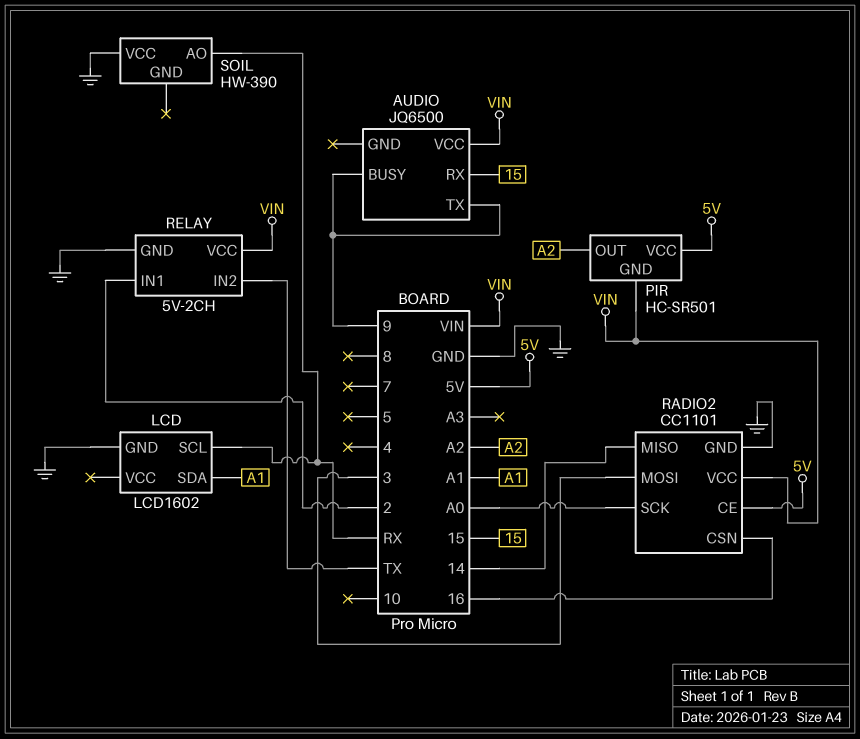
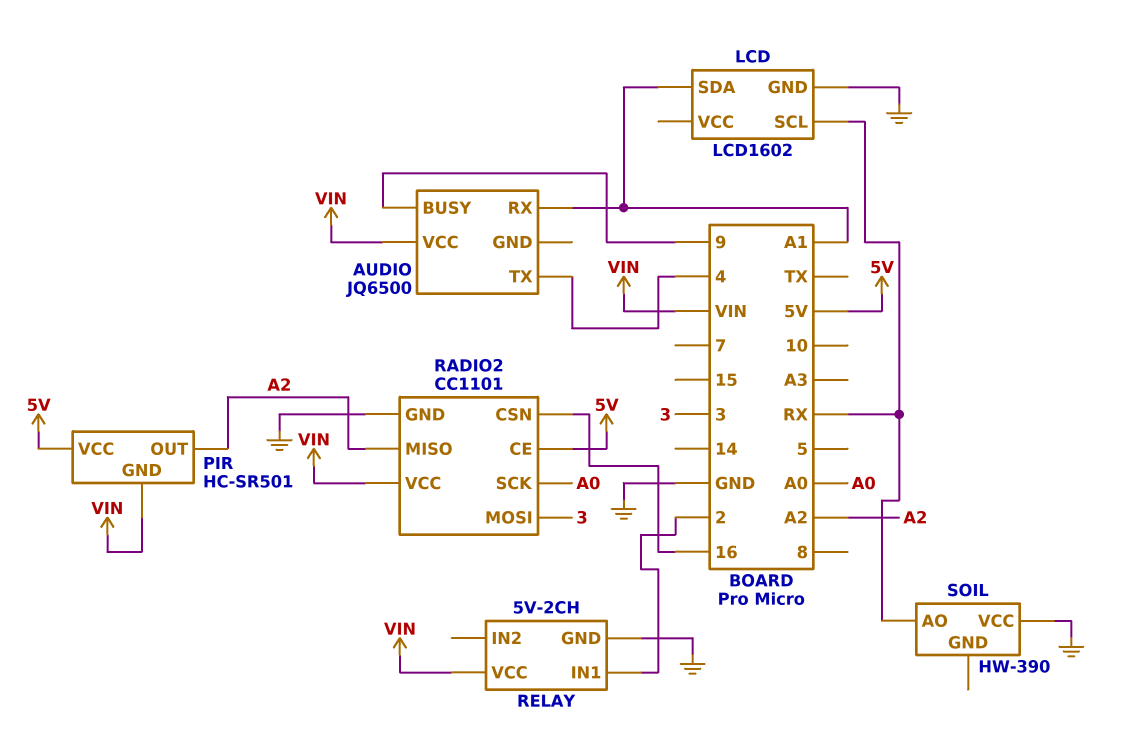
AUDIO pin RX: 15 -> A1
AUDIO pin TX: 9 -> 4
RADIO2 pin MISO: 14 -> A2
RELAY pin IN2: TX -> none

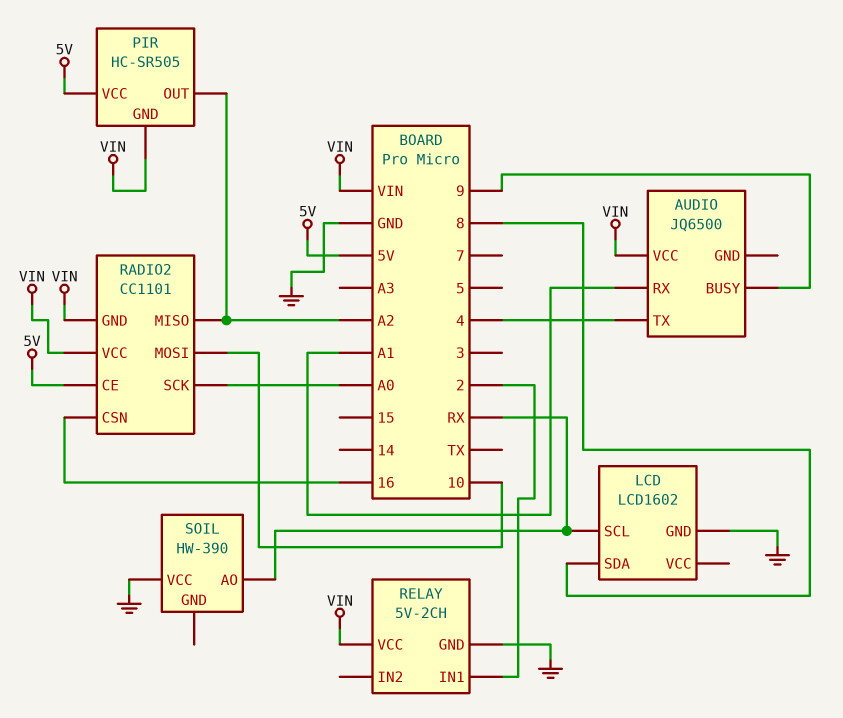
LCD pin SDA: A1 -> 8
PIR: HC-SR501 -> HC-SR505
RADIO2 pin GND: GND -> VIN
RADIO2 pin MOSI: 3 -> 10

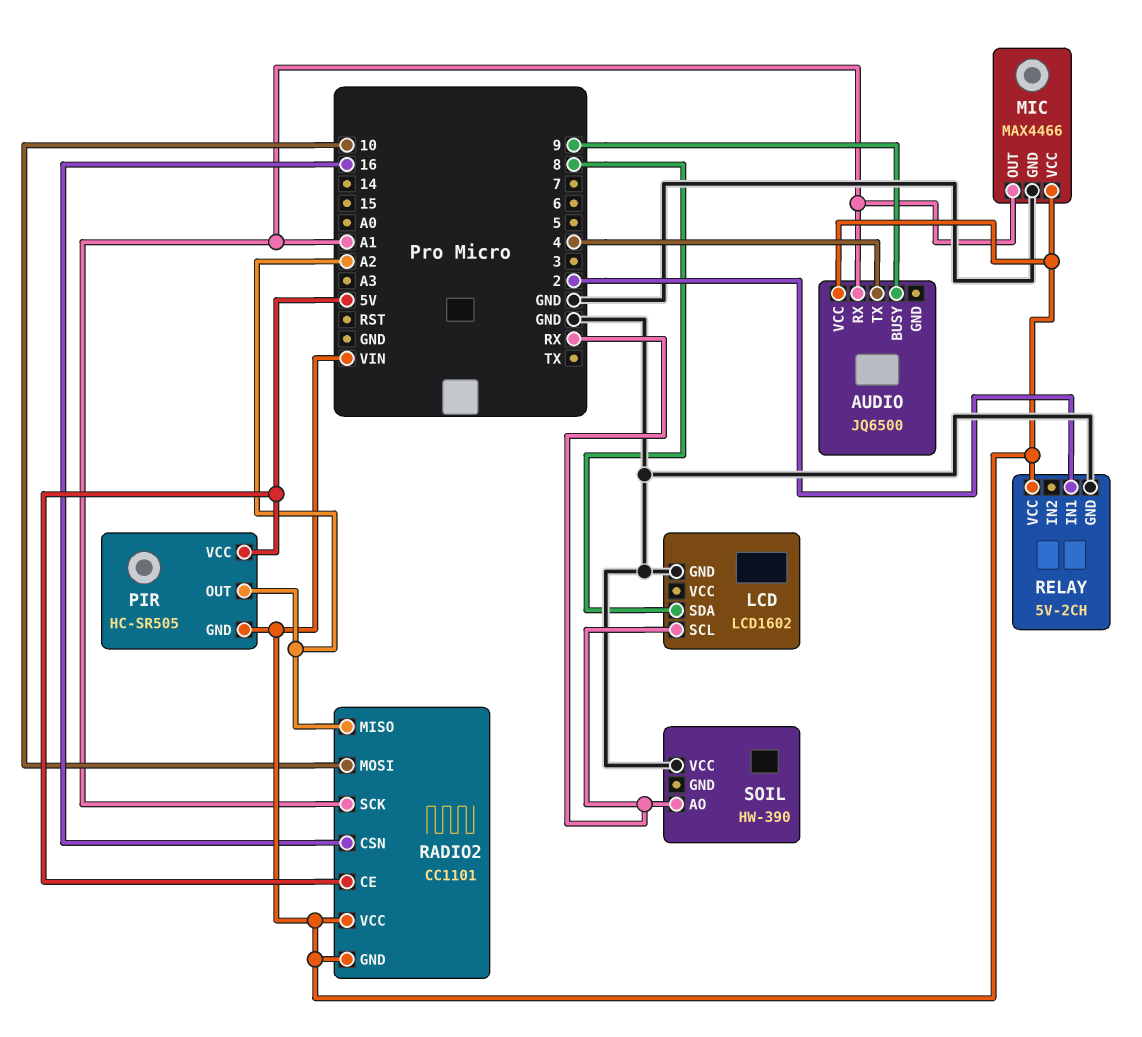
MIC: none -> MAX4466
MIC pin GND: none -> GND
MIC pin OUT: none -> A1
MIC pin VCC: none -> VIN
RADIO2 pin SCK: A0 -> A1

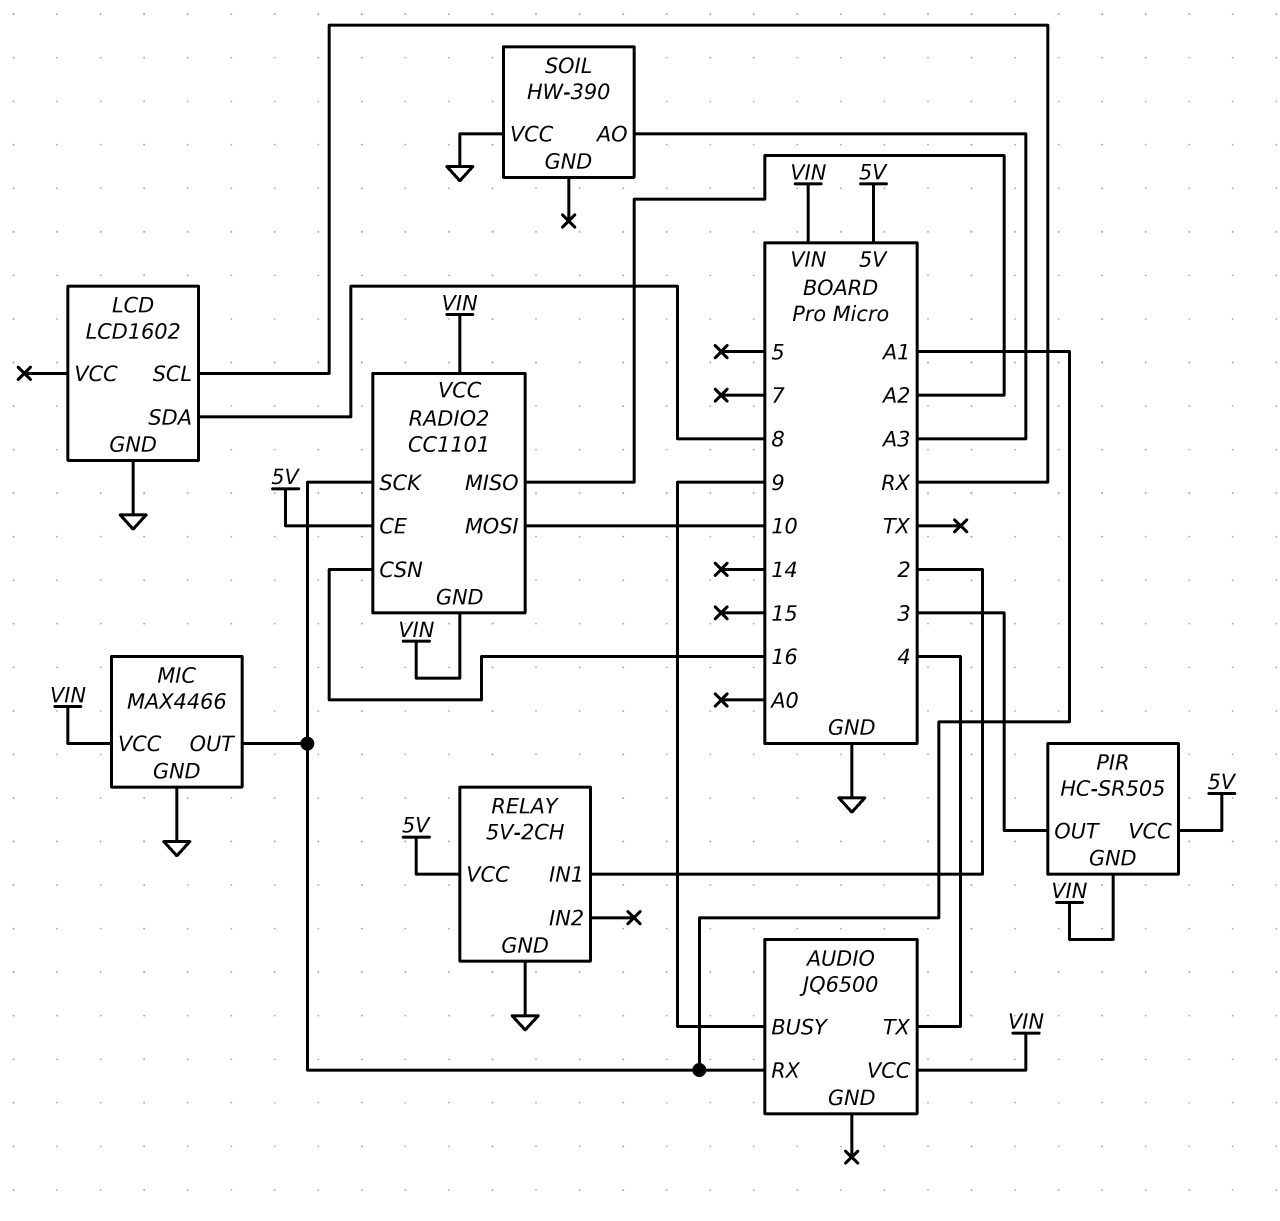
PIR pin OUT: A2 -> 3
RELAY pin VCC: VIN -> 5V
SOIL pin AO: RX -> A3

